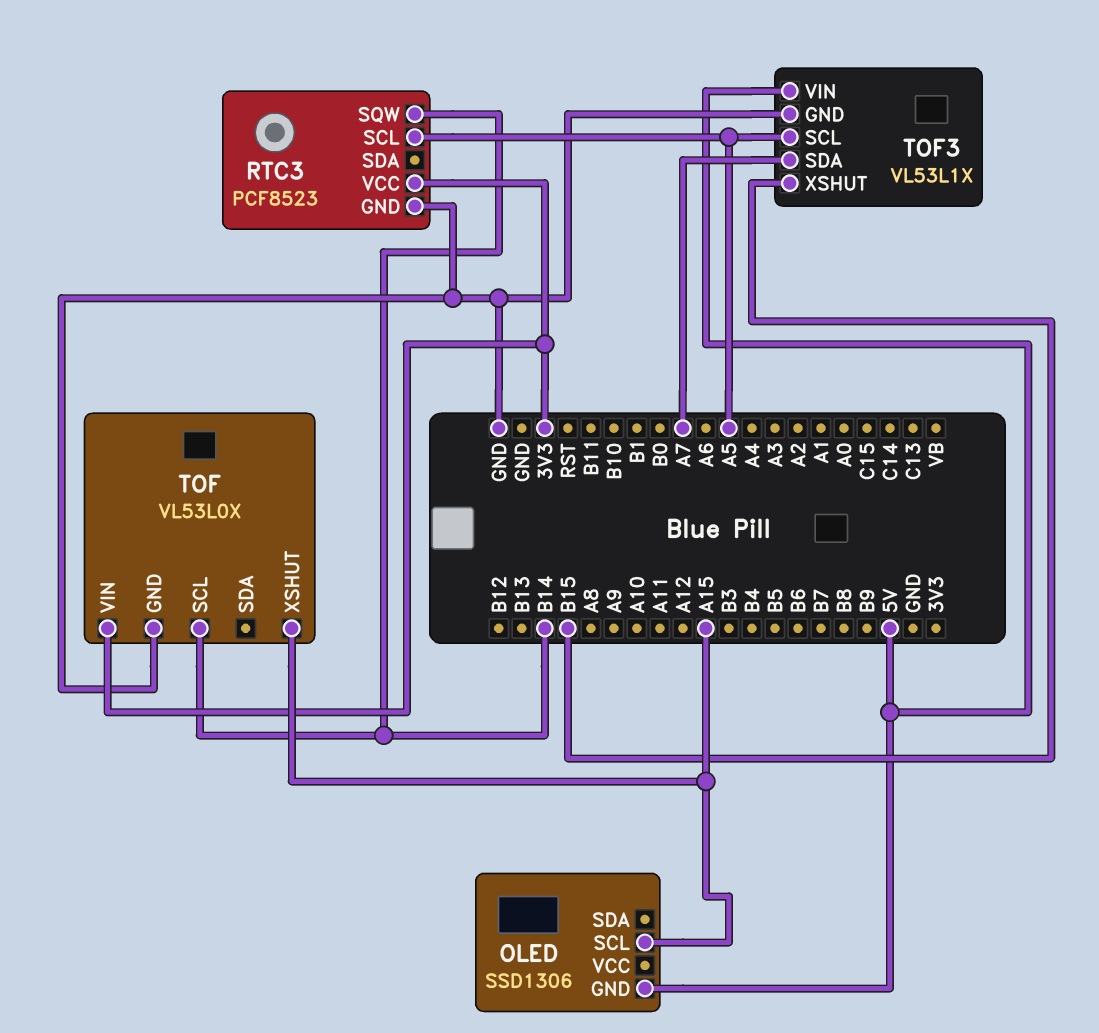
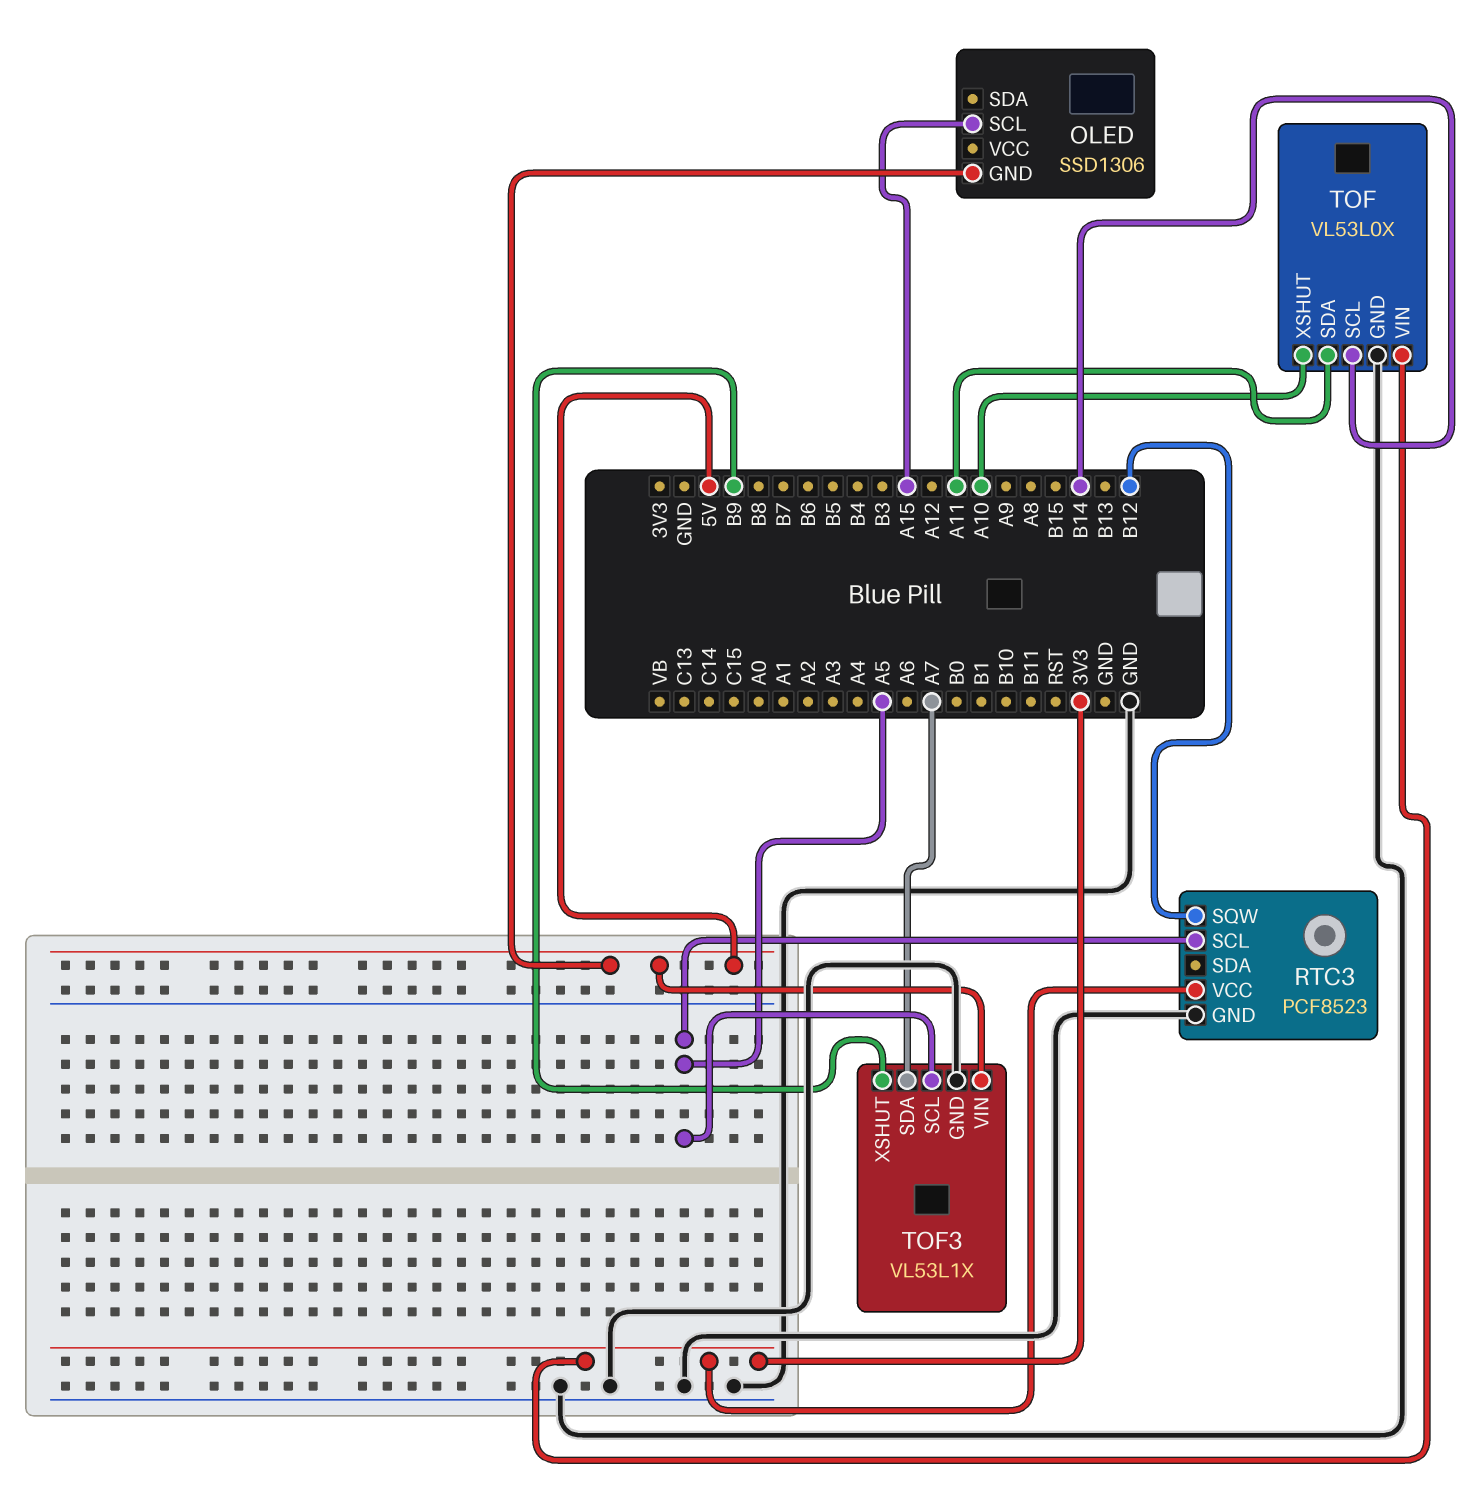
RTC3 pin SQW: B14 -> B12
TOF pin SDA: none -> A11
TOF pin XSHUT: A15 -> A10
TOF3 pin XSHUT: B15 -> B9

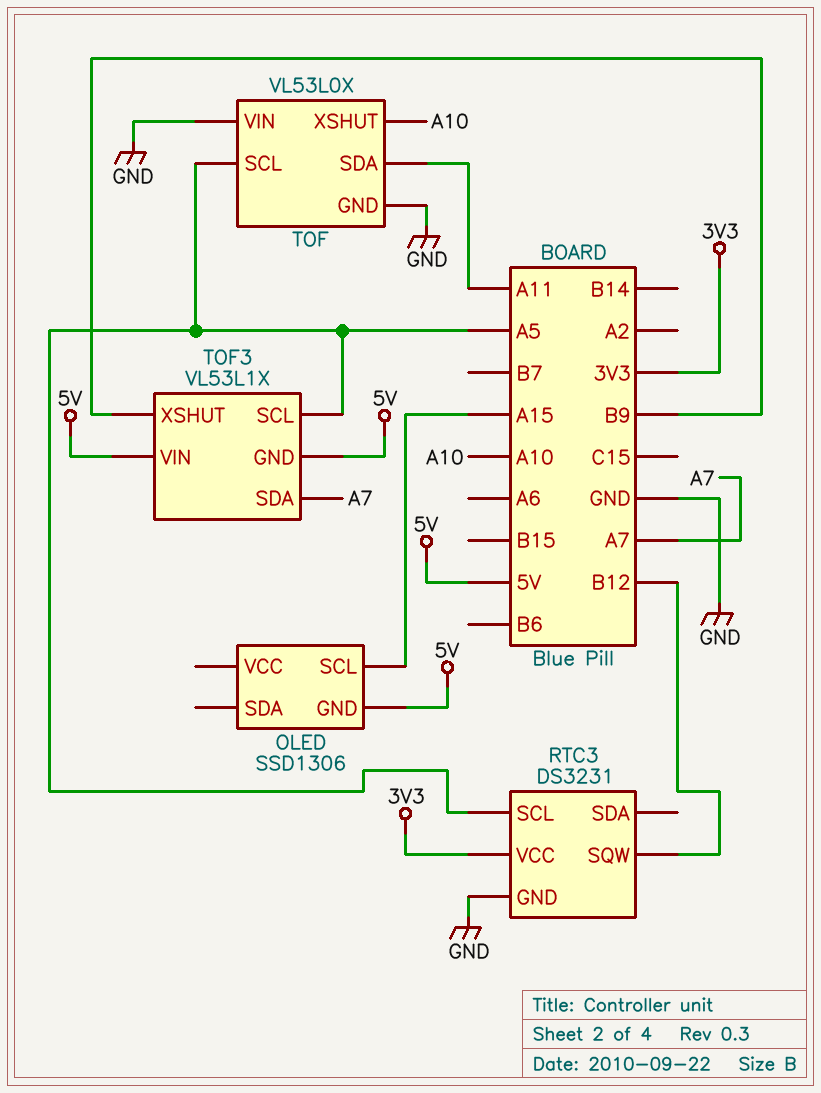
RTC3: PCF8523 -> DS3231
TOF pin SCL: B14 -> A5
TOF pin VIN: 3V3 -> GND
TOF3 pin GND: GND -> 5V

